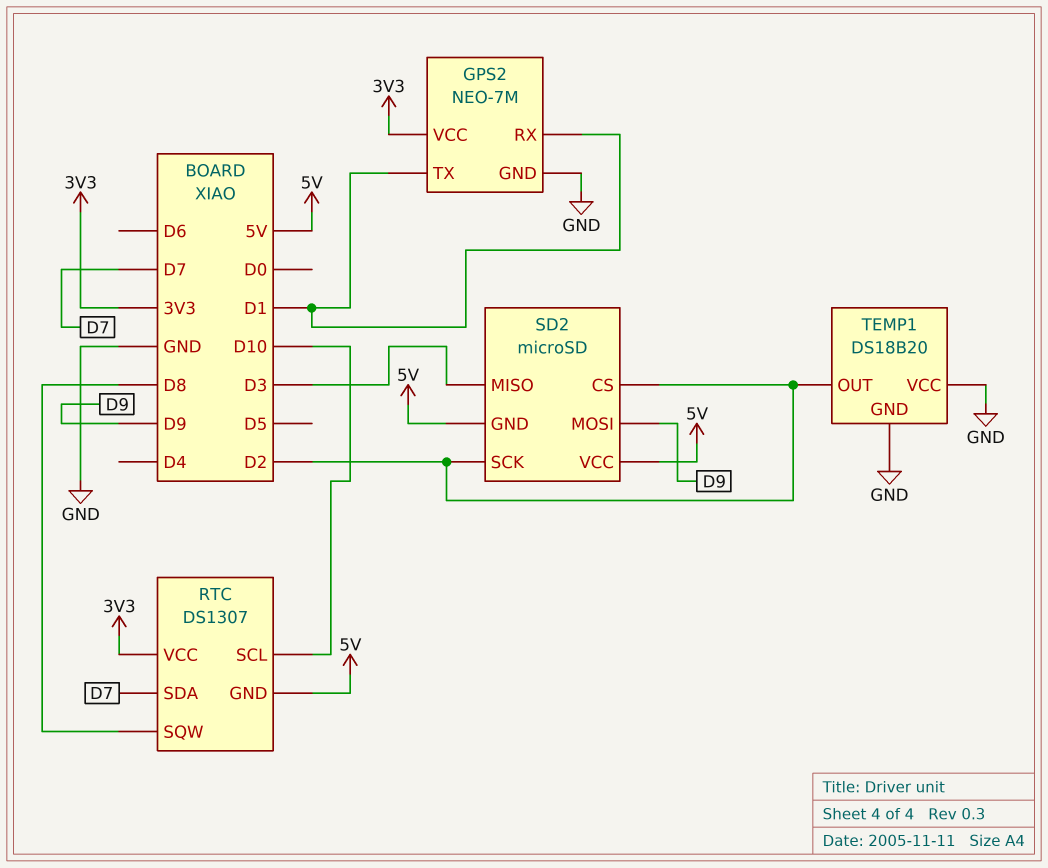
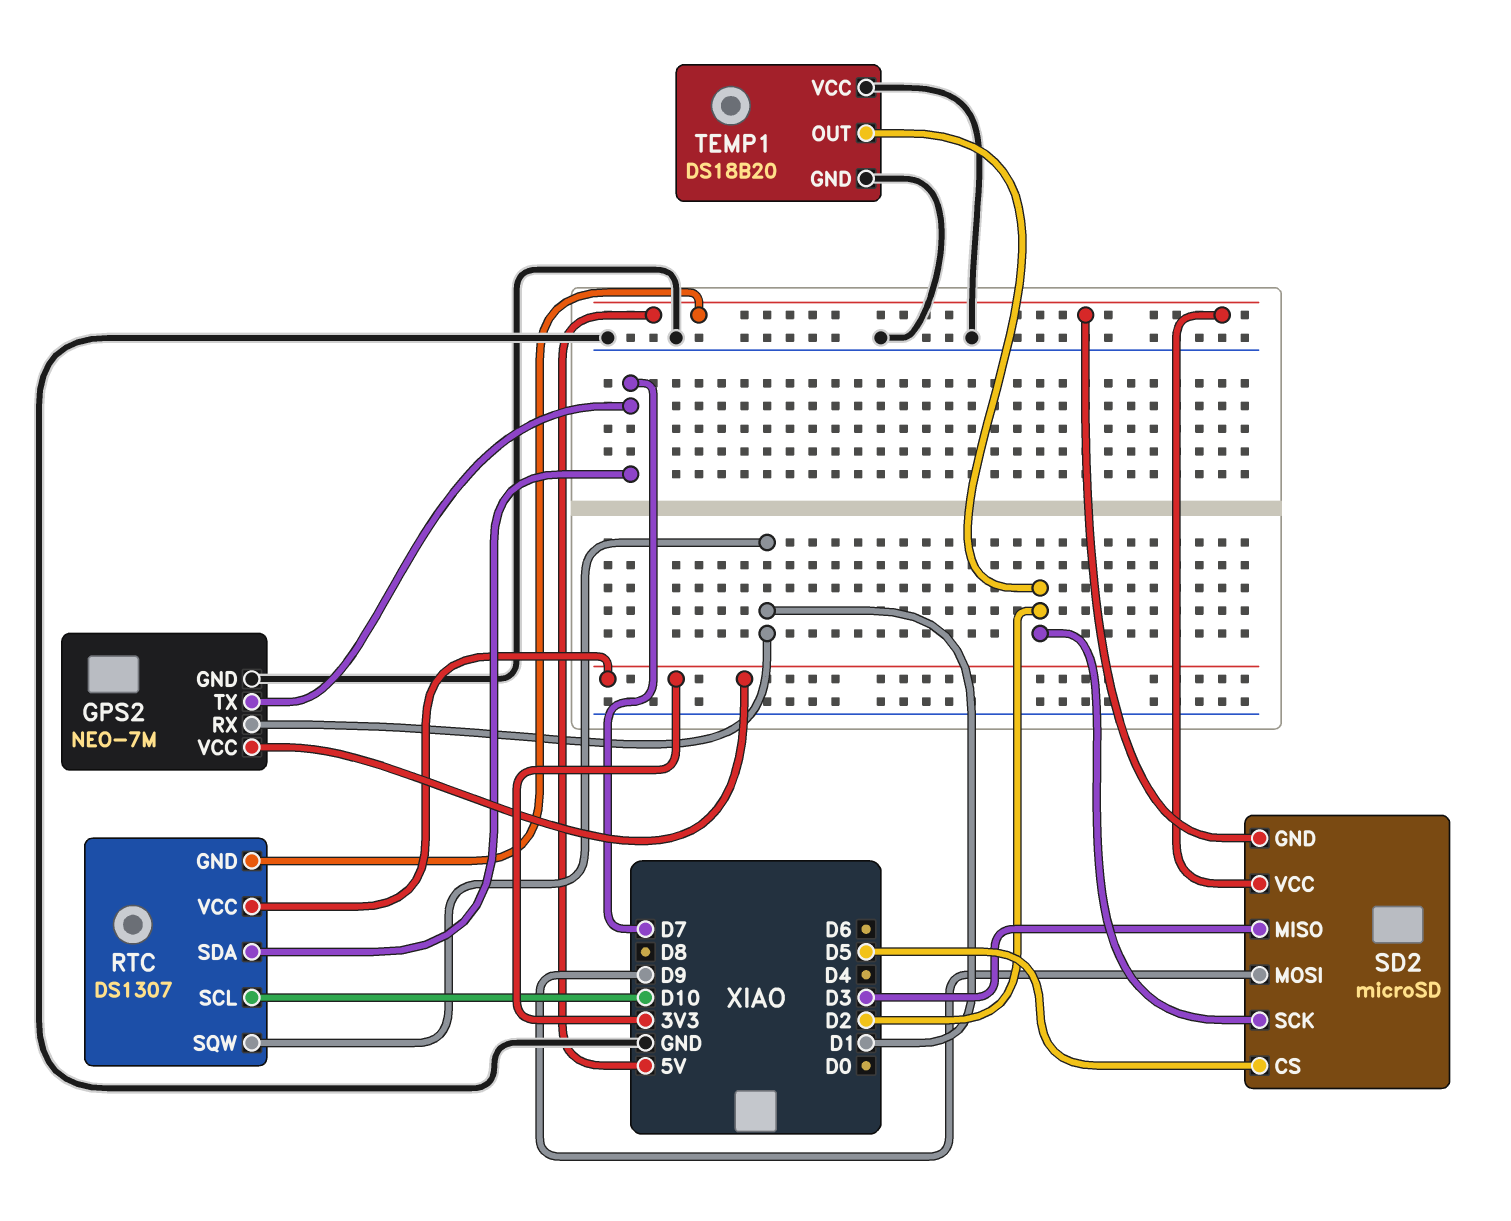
GPS2 pin TX: D1 -> D7
RTC pin SQW: D8 -> D1
SD2 pin CS: D2 -> D5

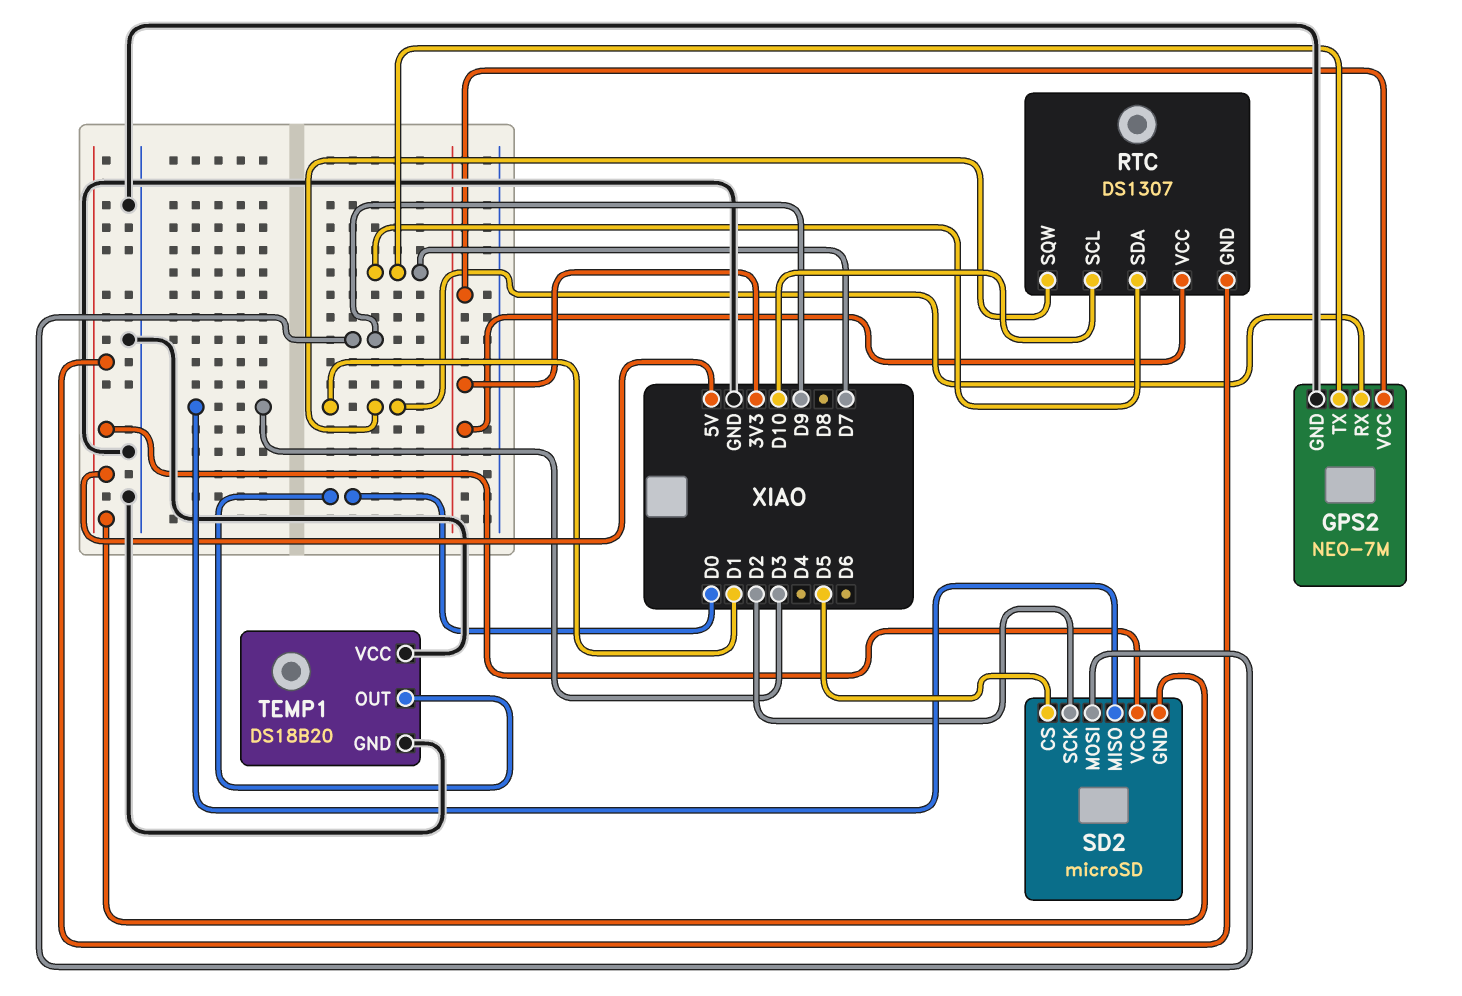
TEMP1 pin OUT: D2 -> D0

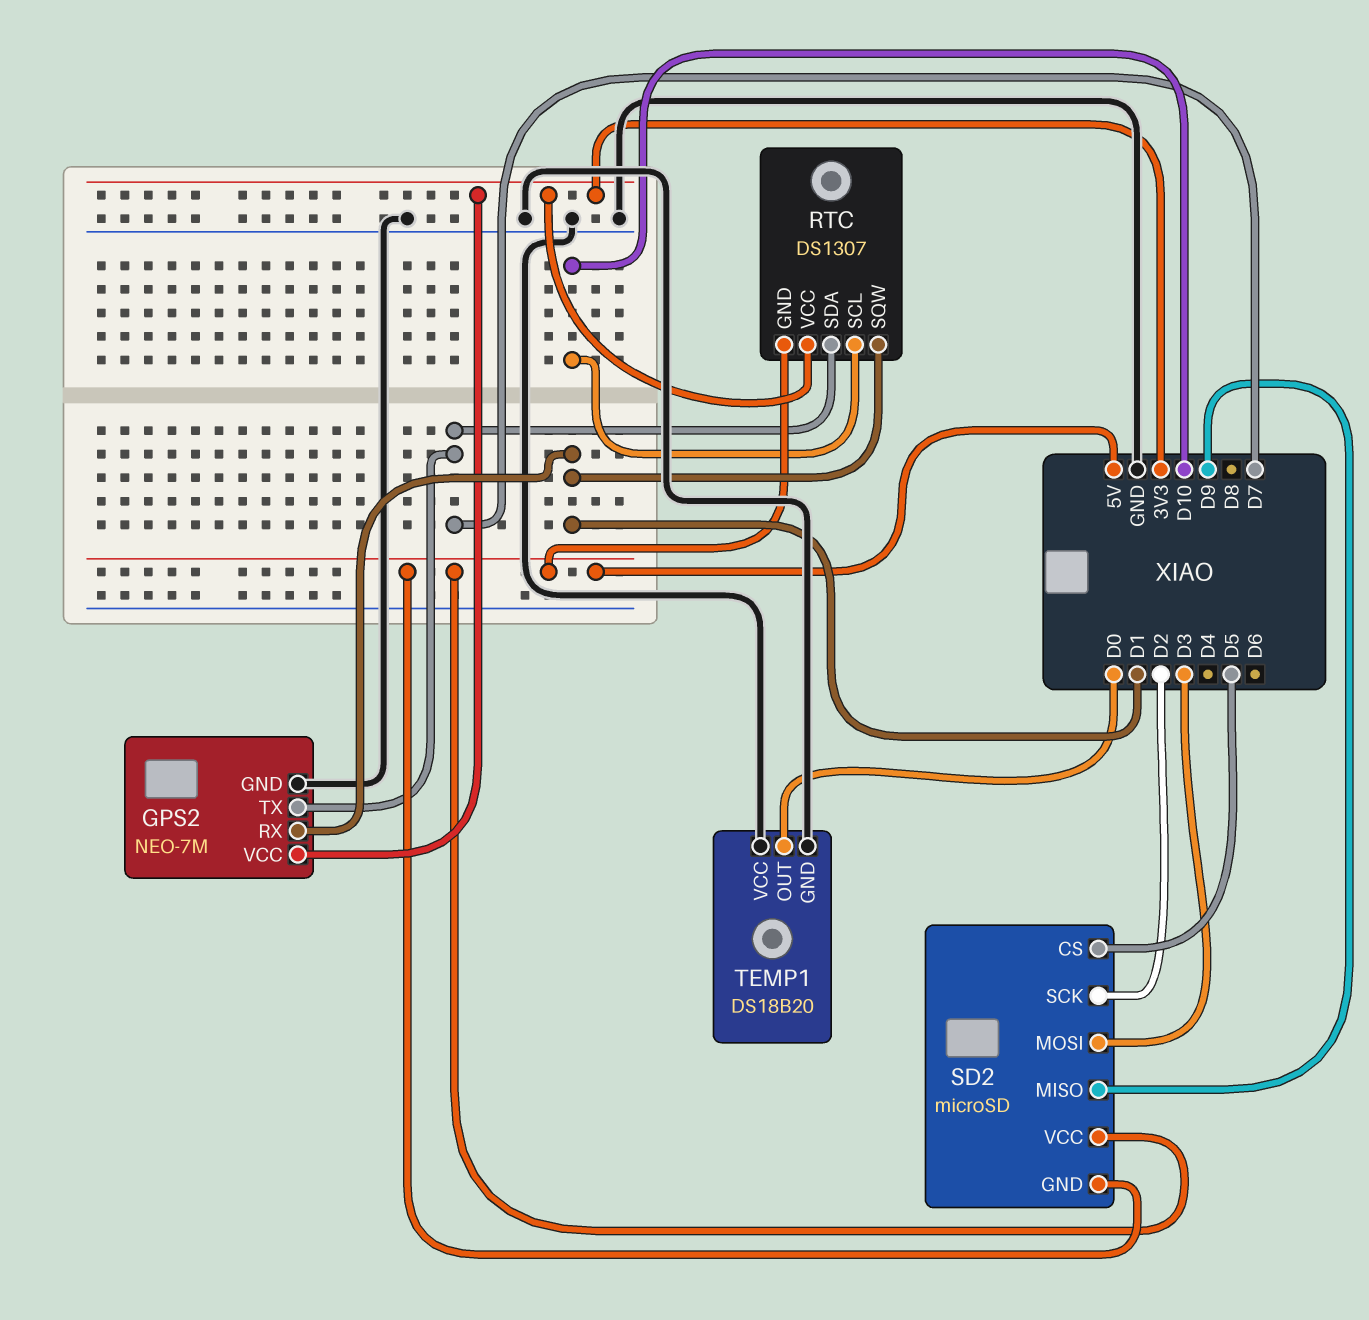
SD2 pin MISO: D3 -> D9
SD2 pin MOSI: D9 -> D3

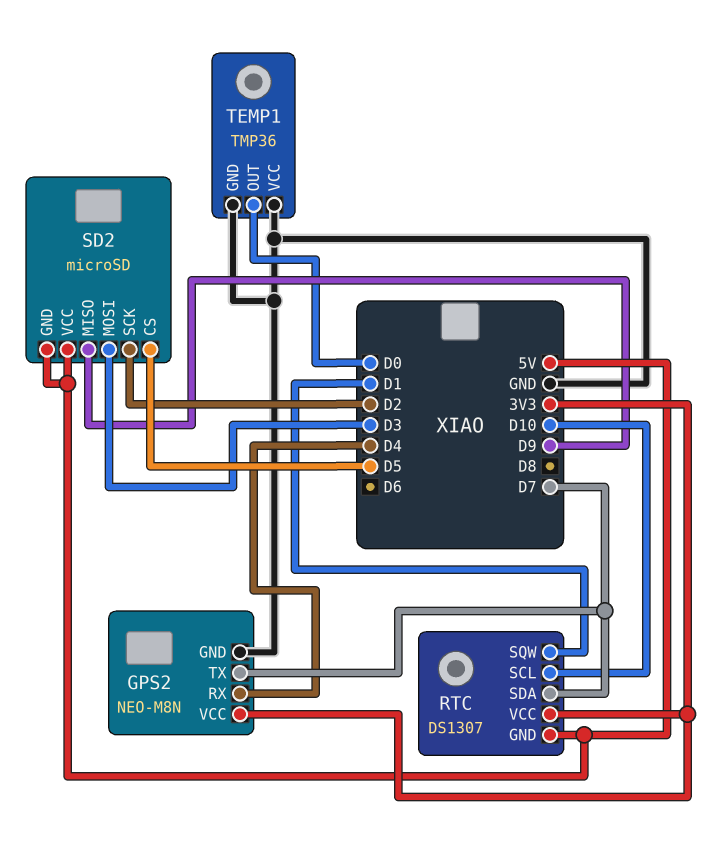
GPS2: NEO-7M -> NEO-M8N
GPS2 pin RX: D1 -> D4
TEMP1: DS18B20 -> TMP36

